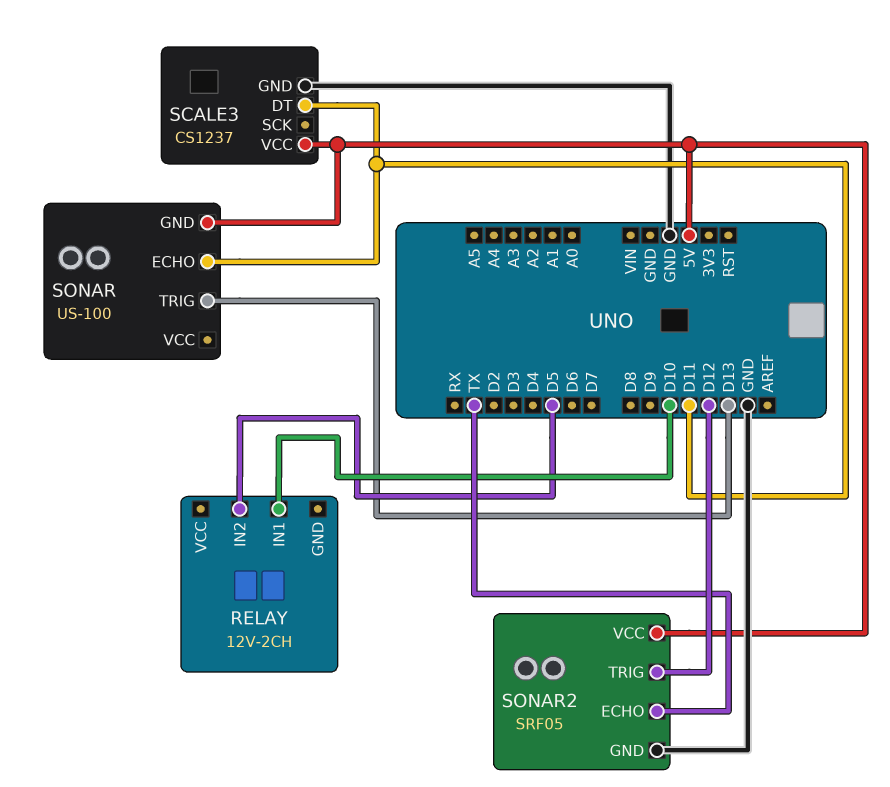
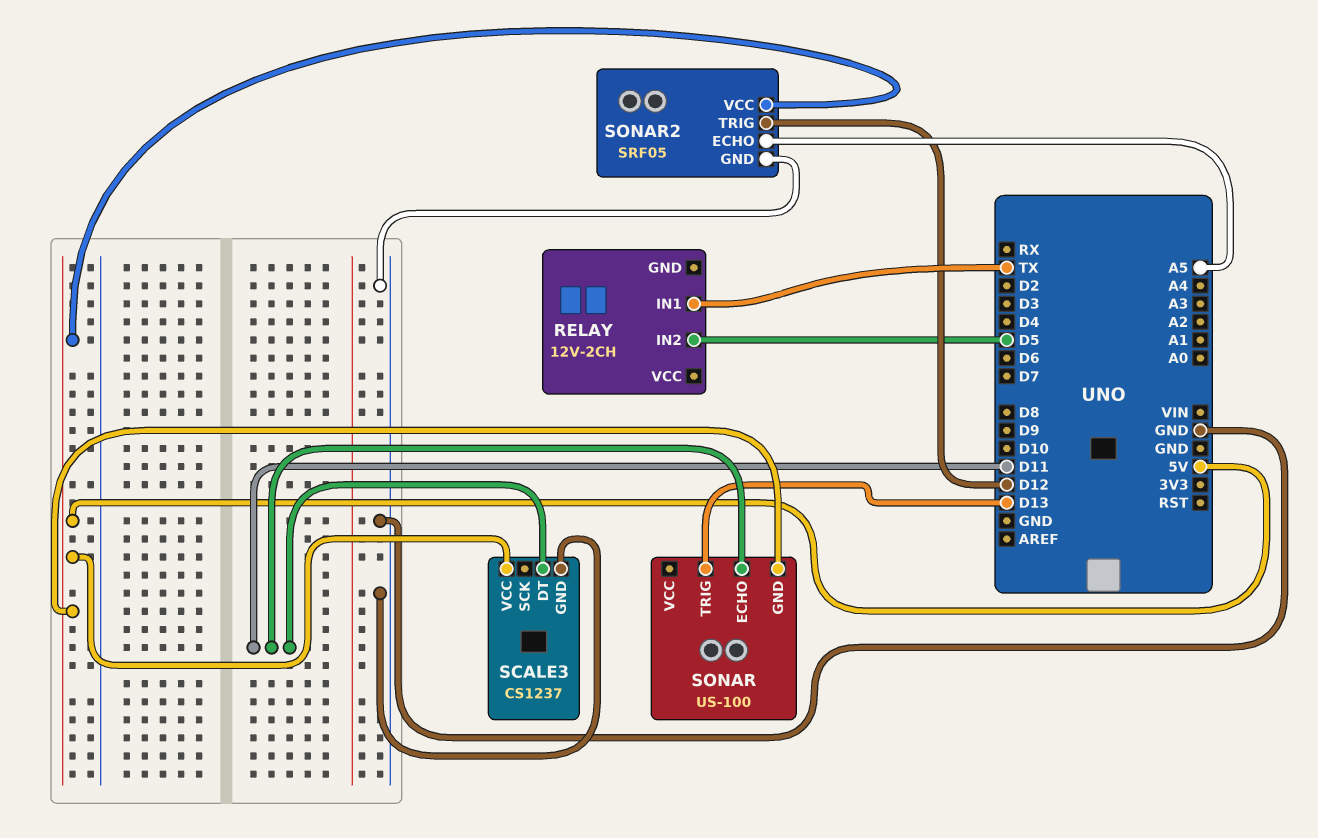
RELAY pin IN1: D10 -> TX
SONAR2 pin ECHO: TX -> A5

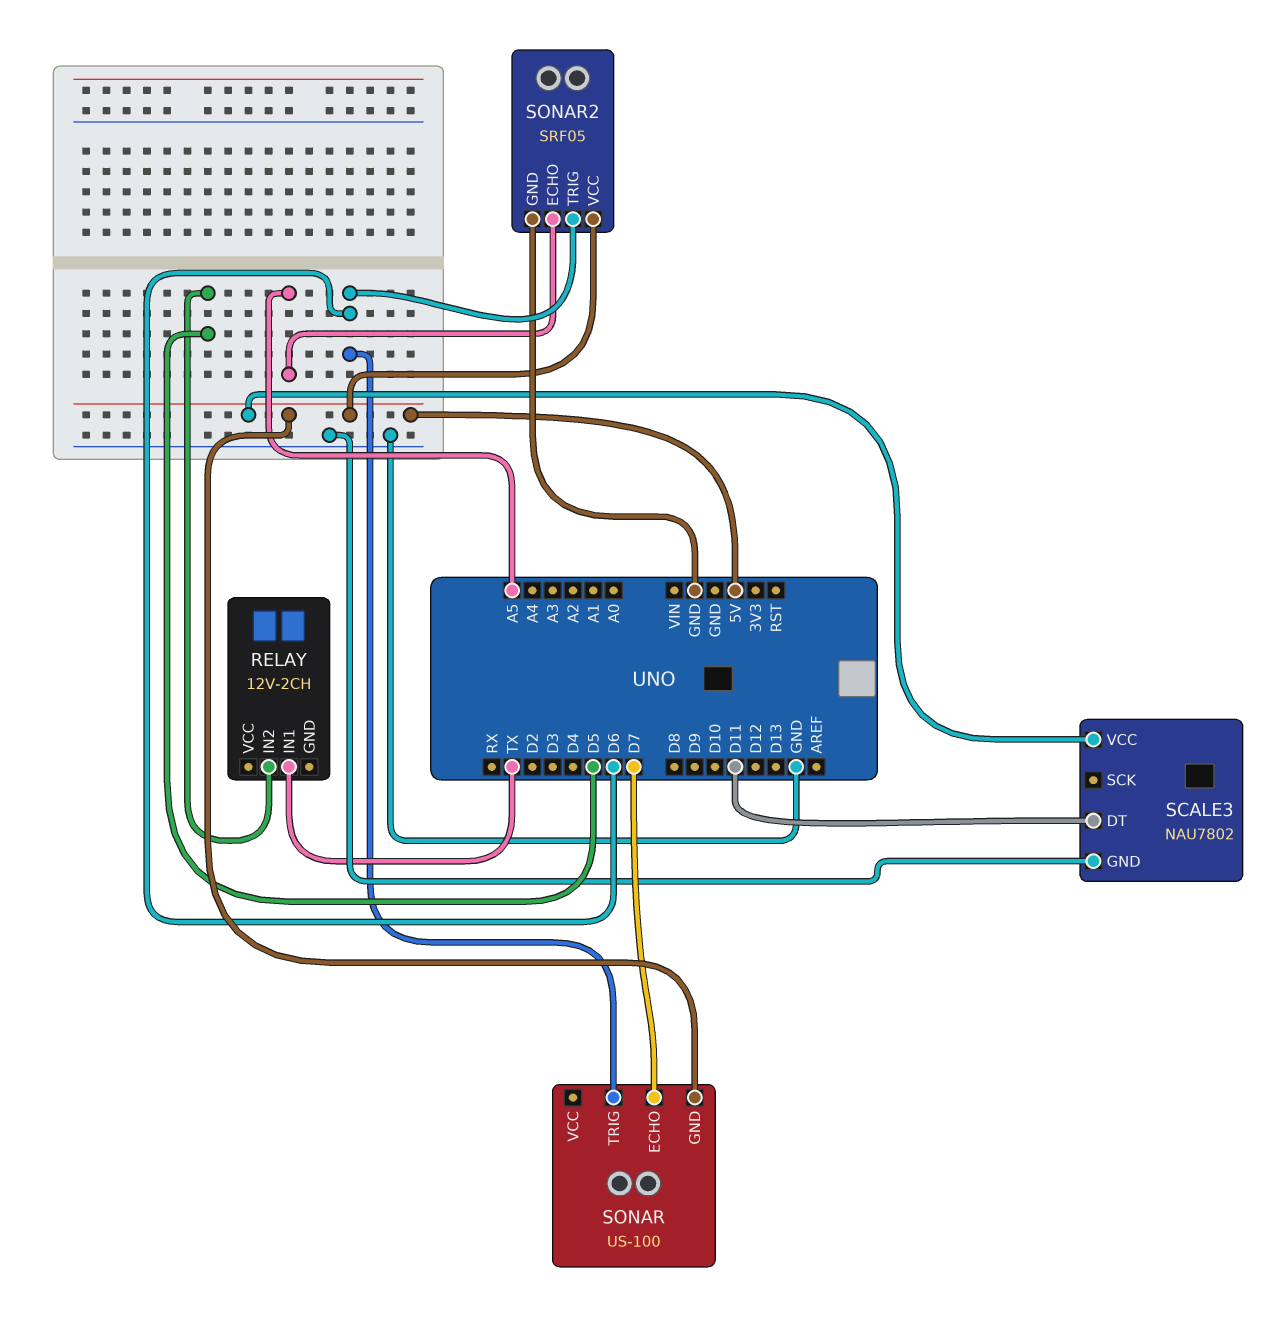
SCALE3: CS1237 -> NAU7802
SONAR pin ECHO: D11 -> D7
SONAR pin TRIG: D13 -> D6
SONAR2 pin TRIG: D12 -> D6

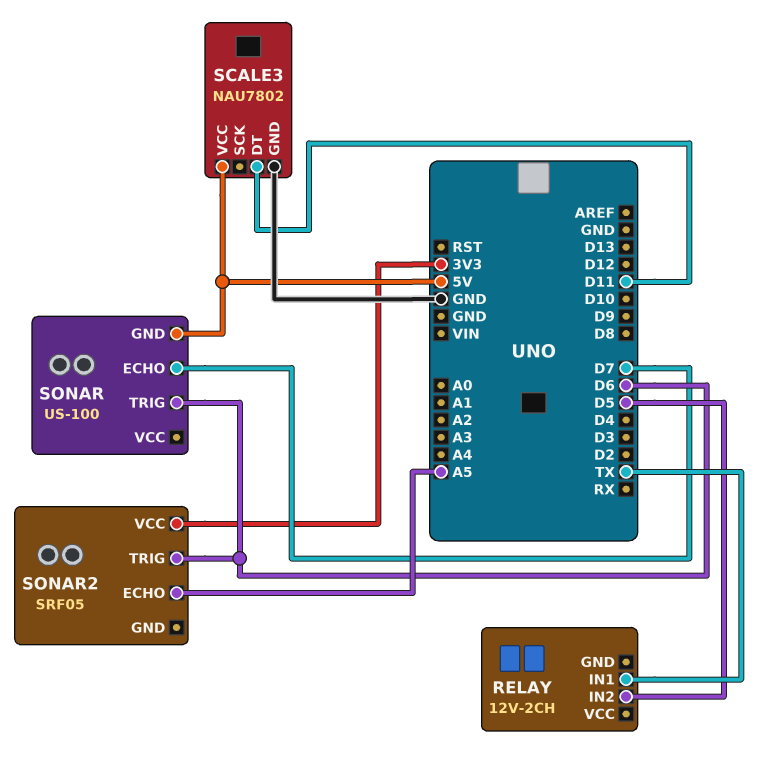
SONAR2 pin GND: GND -> none
SONAR2 pin VCC: 5V -> 3V3

